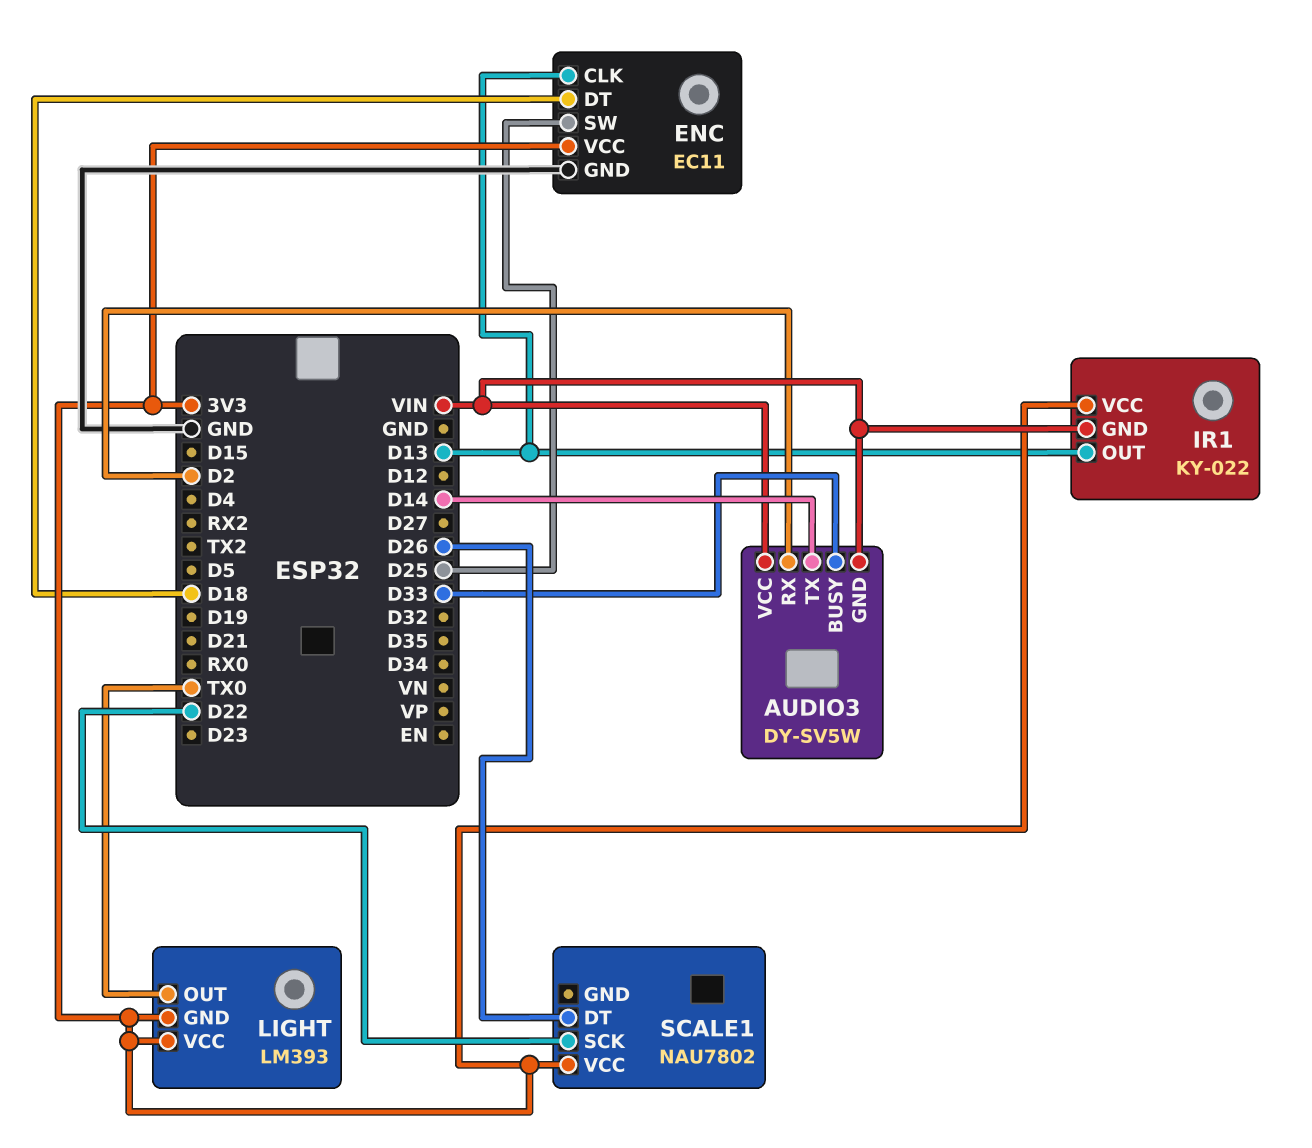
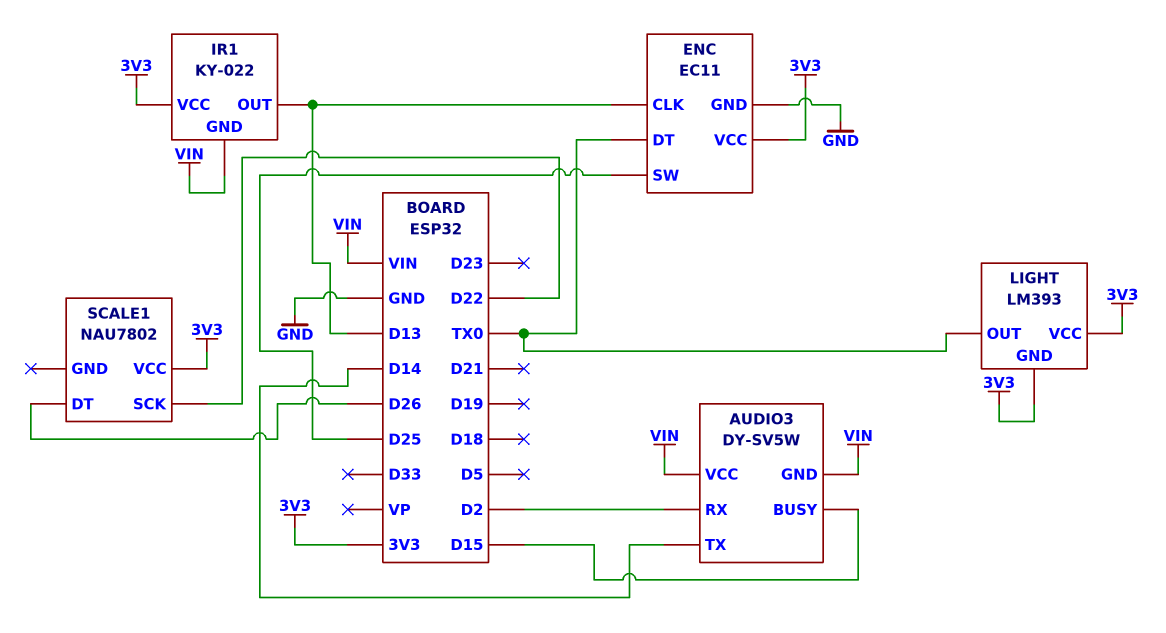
AUDIO3 pin BUSY: D33 -> D15
ENC pin DT: D18 -> TX0

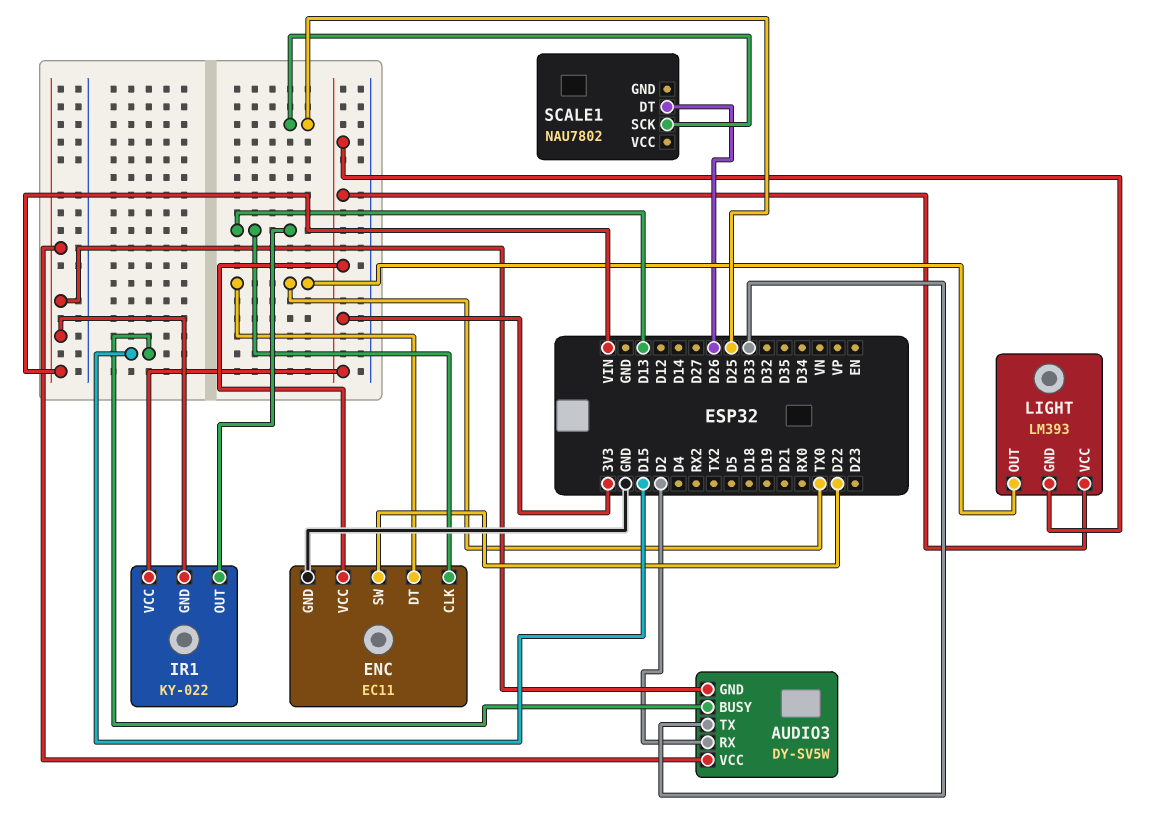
AUDIO3 pin TX: D14 -> D33
ENC pin SW: D25 -> D22
SCALE1 pin SCK: D22 -> D25
SCALE1 pin VCC: 3V3 -> none

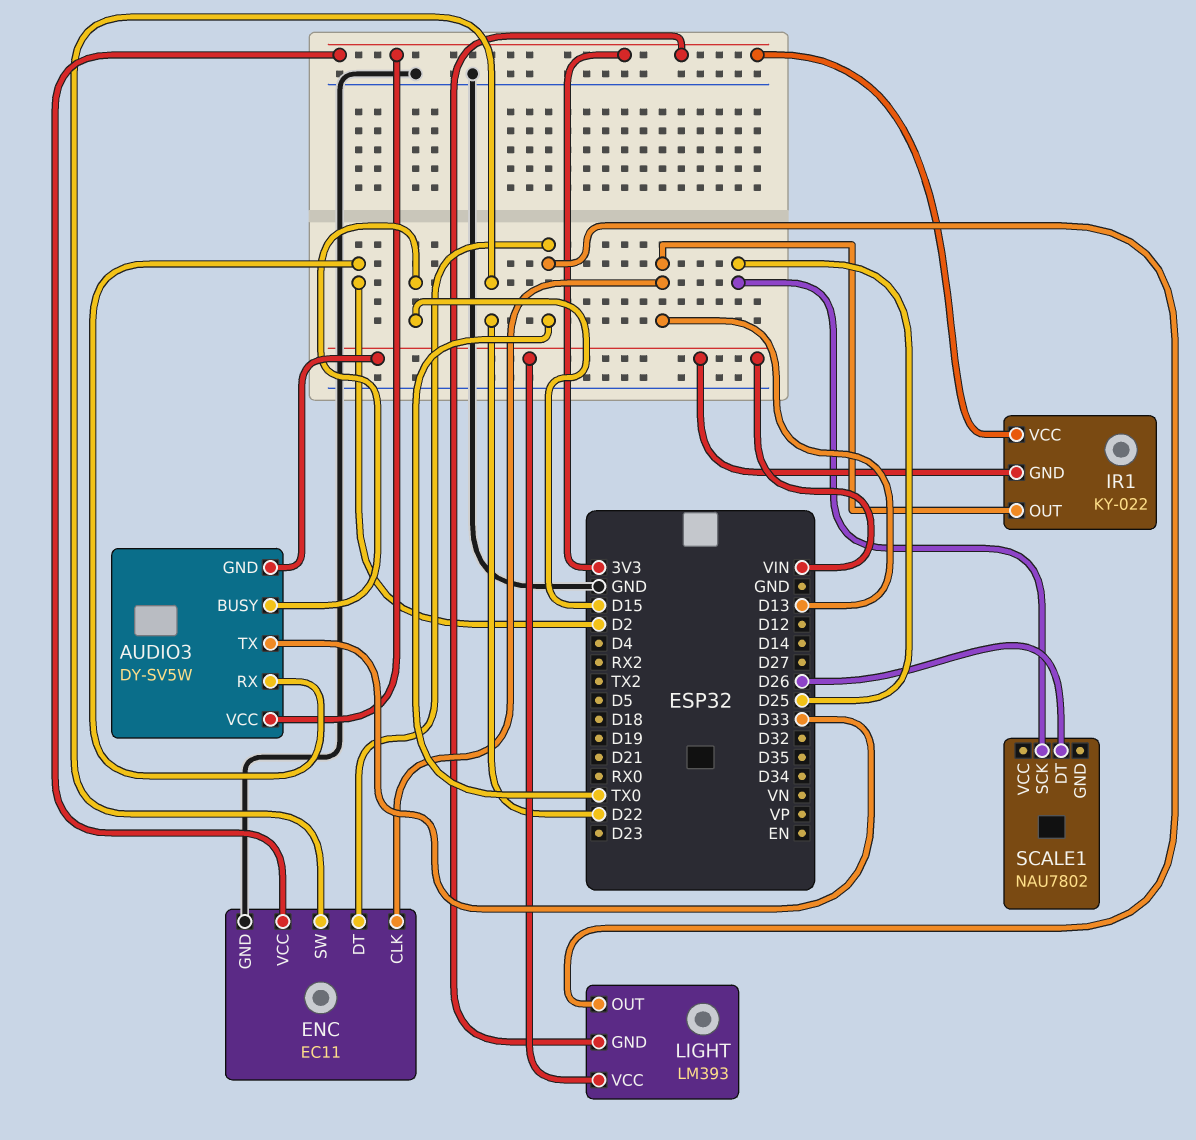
AUDIO3 pin VCC: VIN -> 3V3
LIGHT pin VCC: 3V3 -> VIN

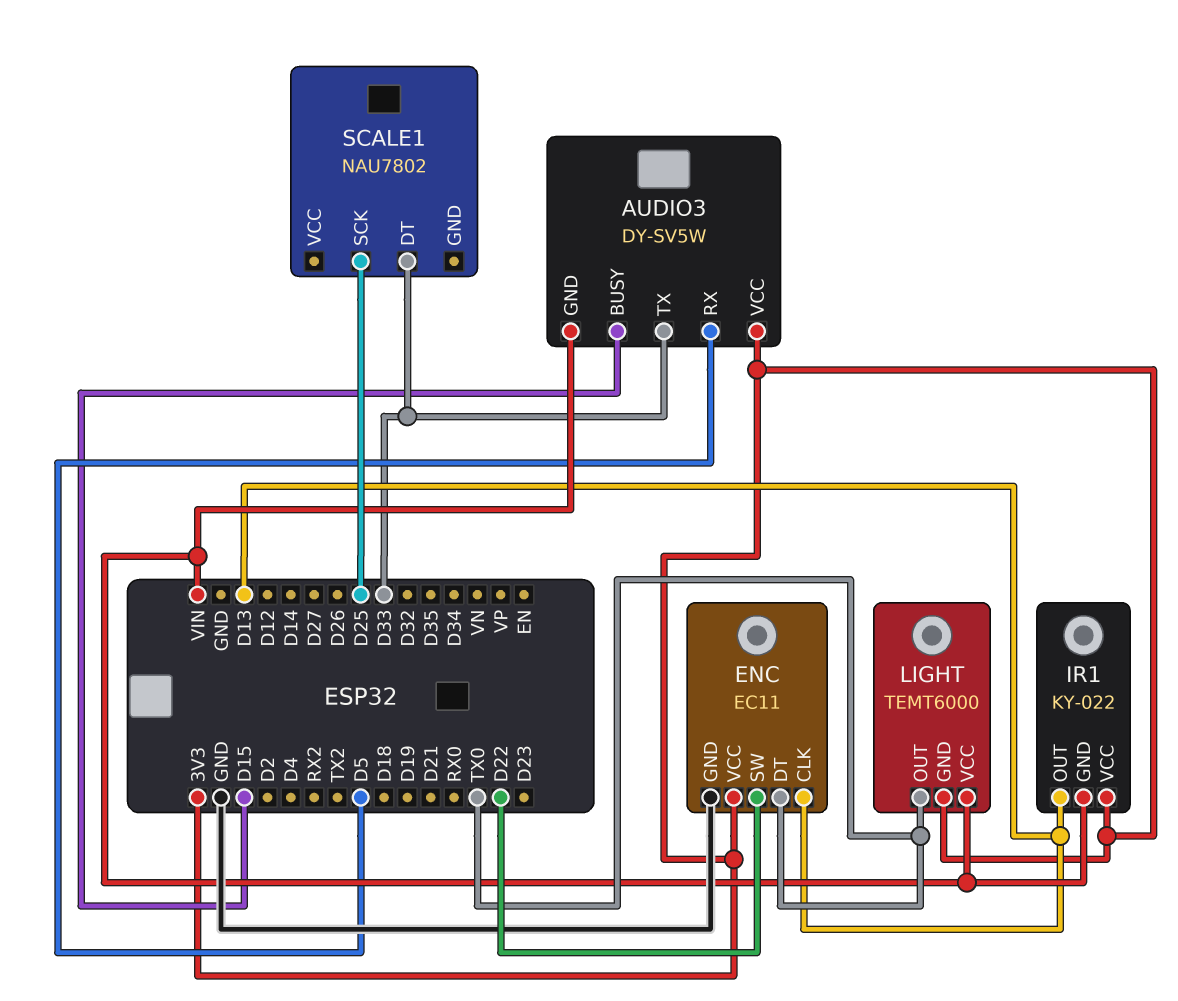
AUDIO3 pin RX: D2 -> D5
LIGHT: LM393 -> TEMT6000
SCALE1 pin DT: D26 -> D33

